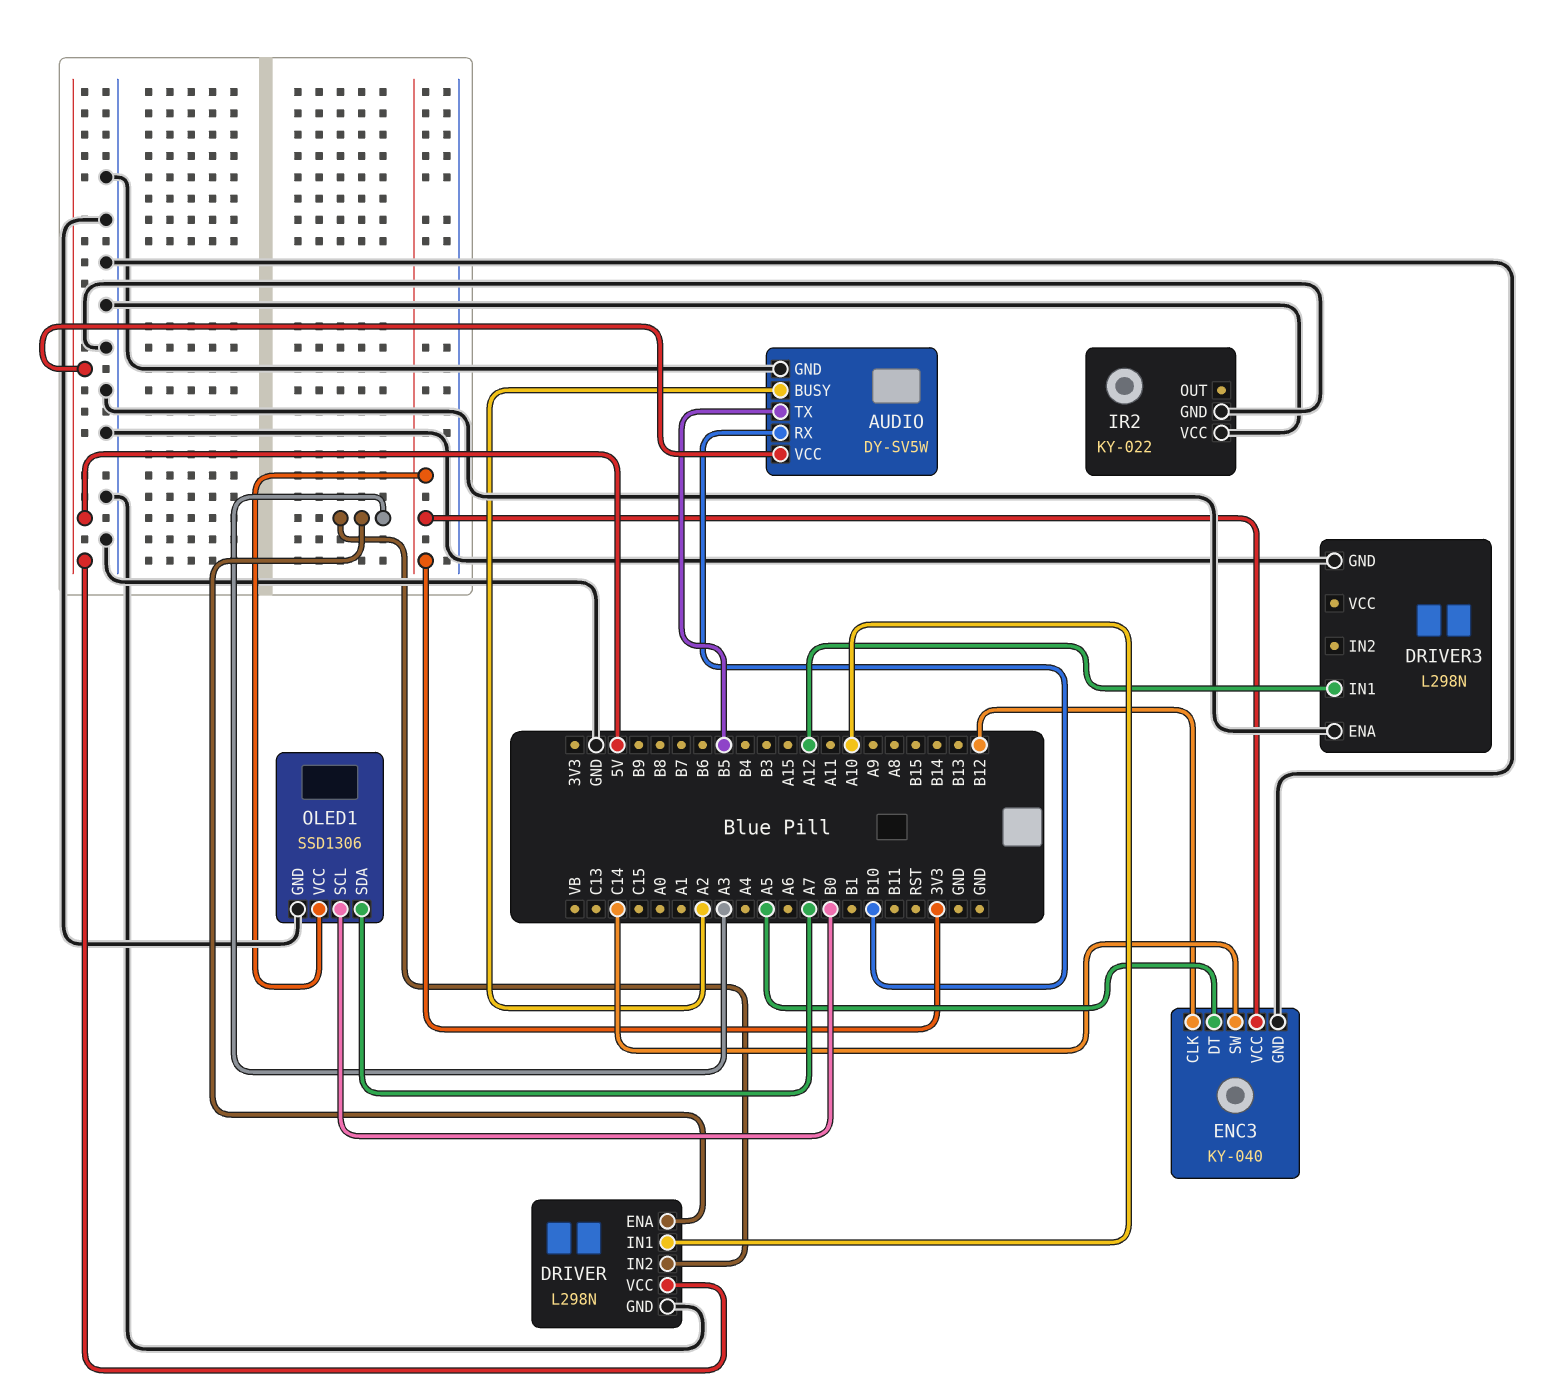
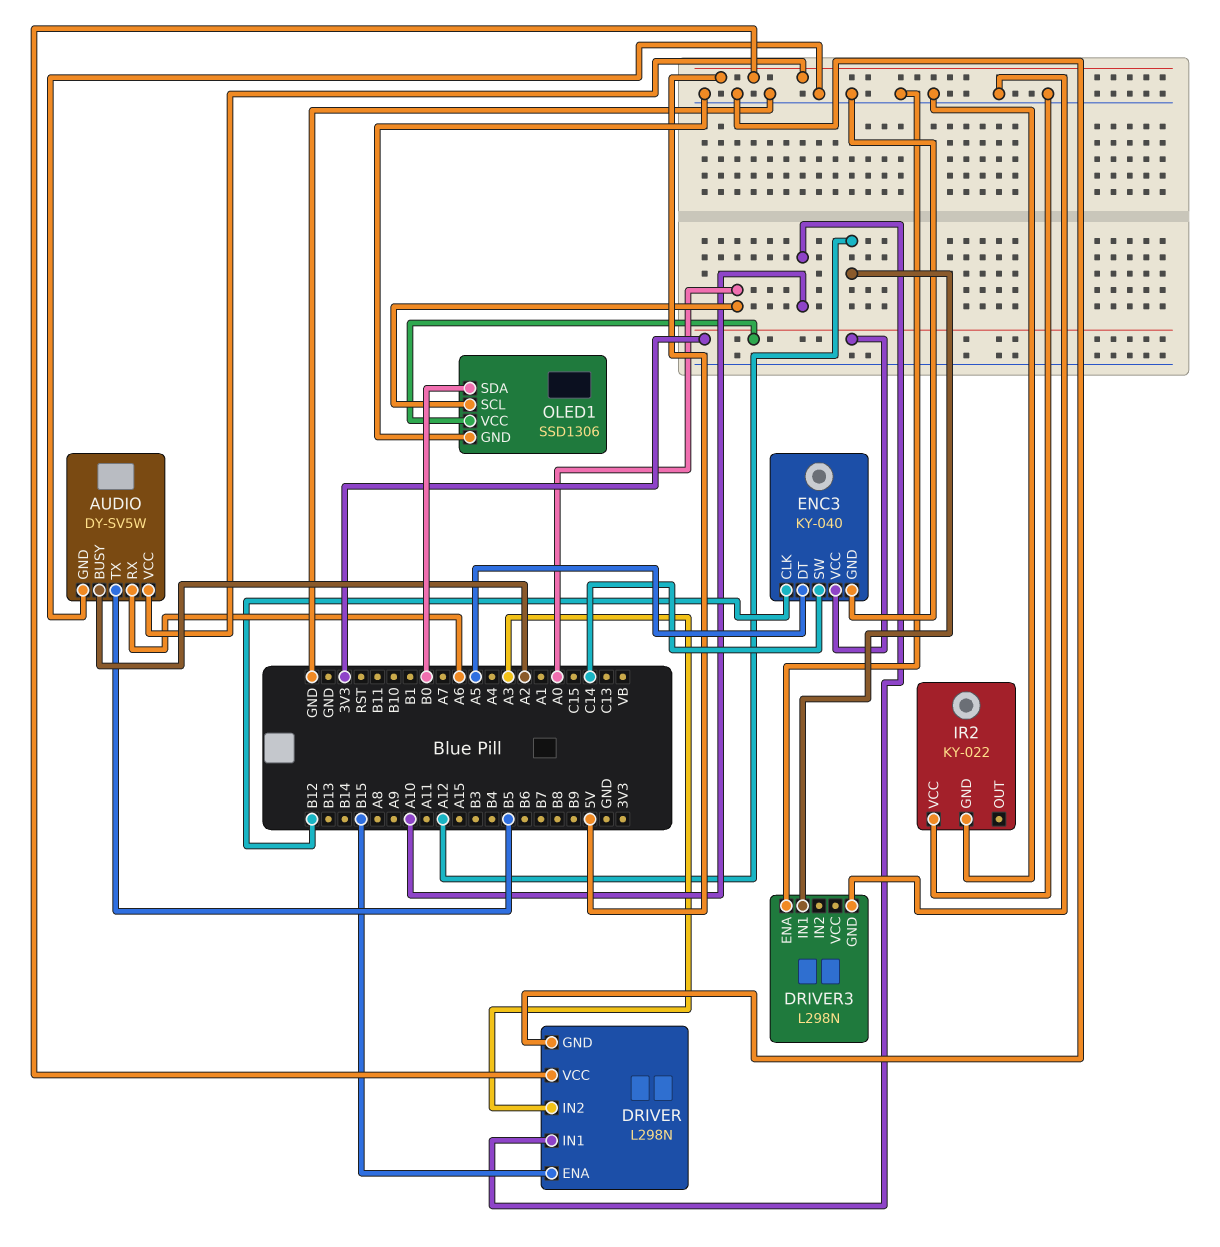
AUDIO pin RX: B10 -> A6
DRIVER pin ENA: A3 -> B15
OLED1 pin SCL: B0 -> A0
OLED1 pin SDA: A7 -> B0

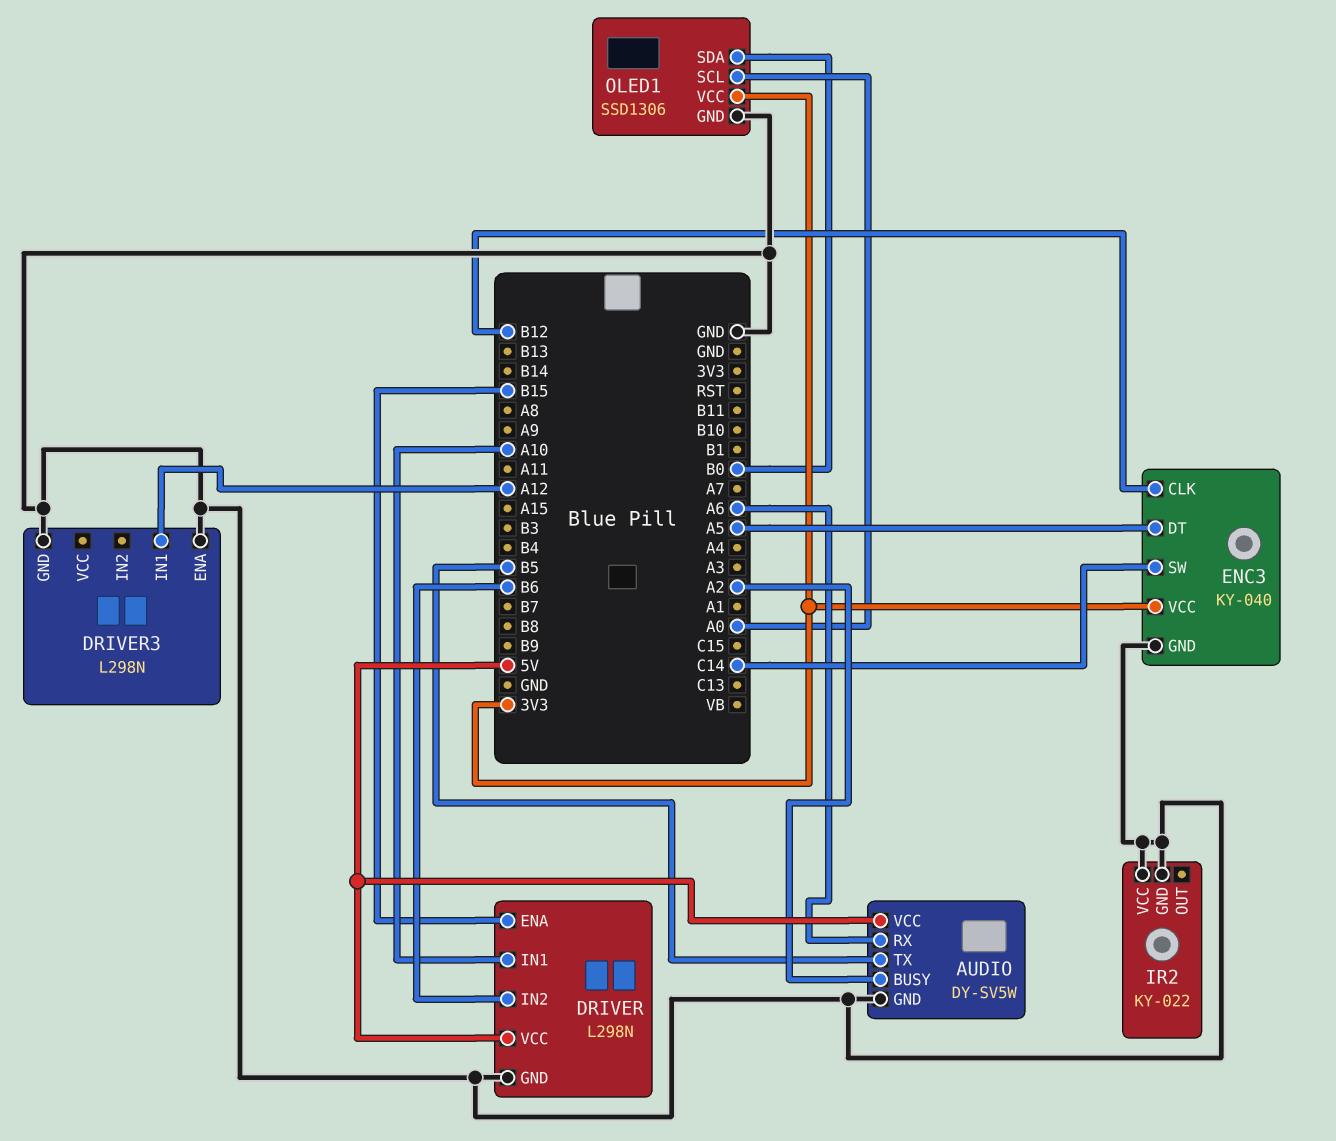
DRIVER pin IN2: A3 -> B6

